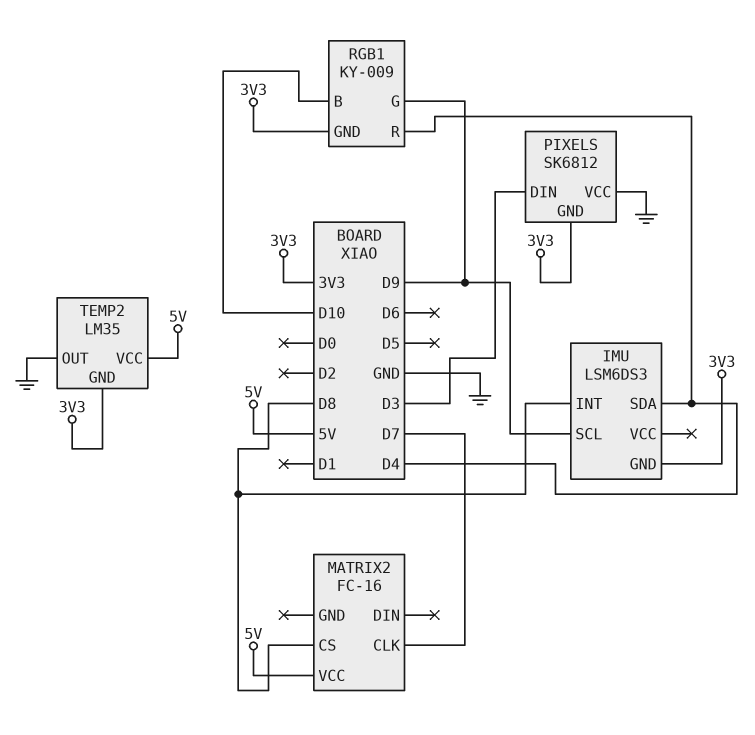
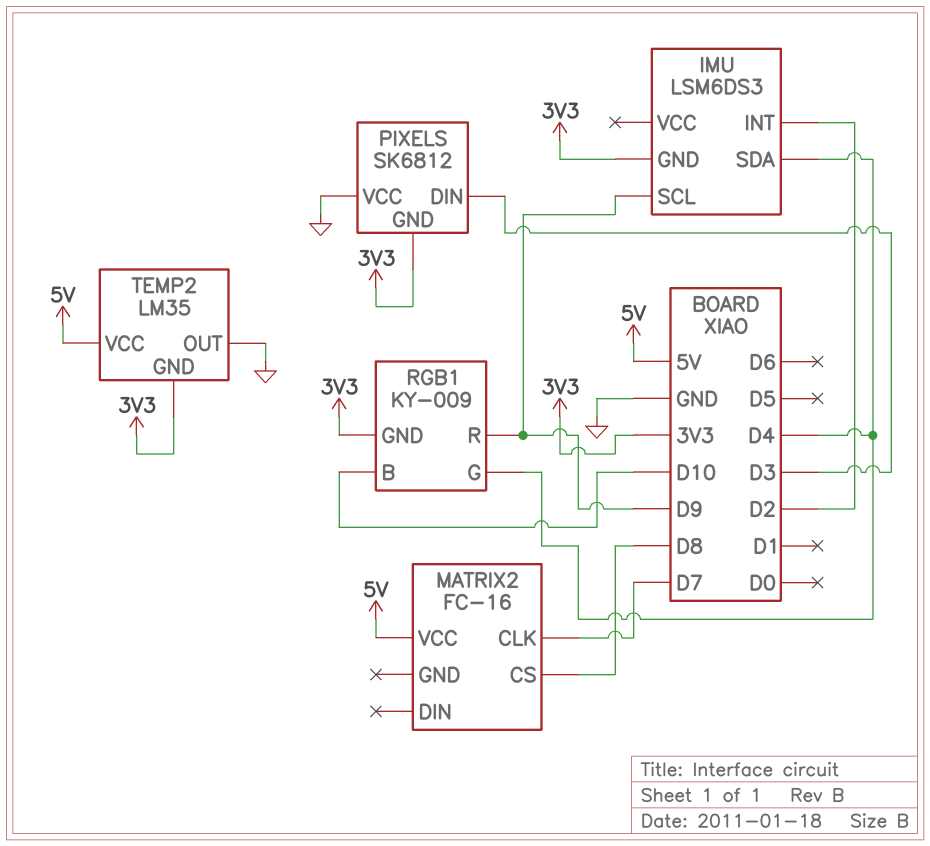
IMU pin INT: D8 -> D2
RGB1 pin G: D9 -> D4
RGB1 pin R: D4 -> D9

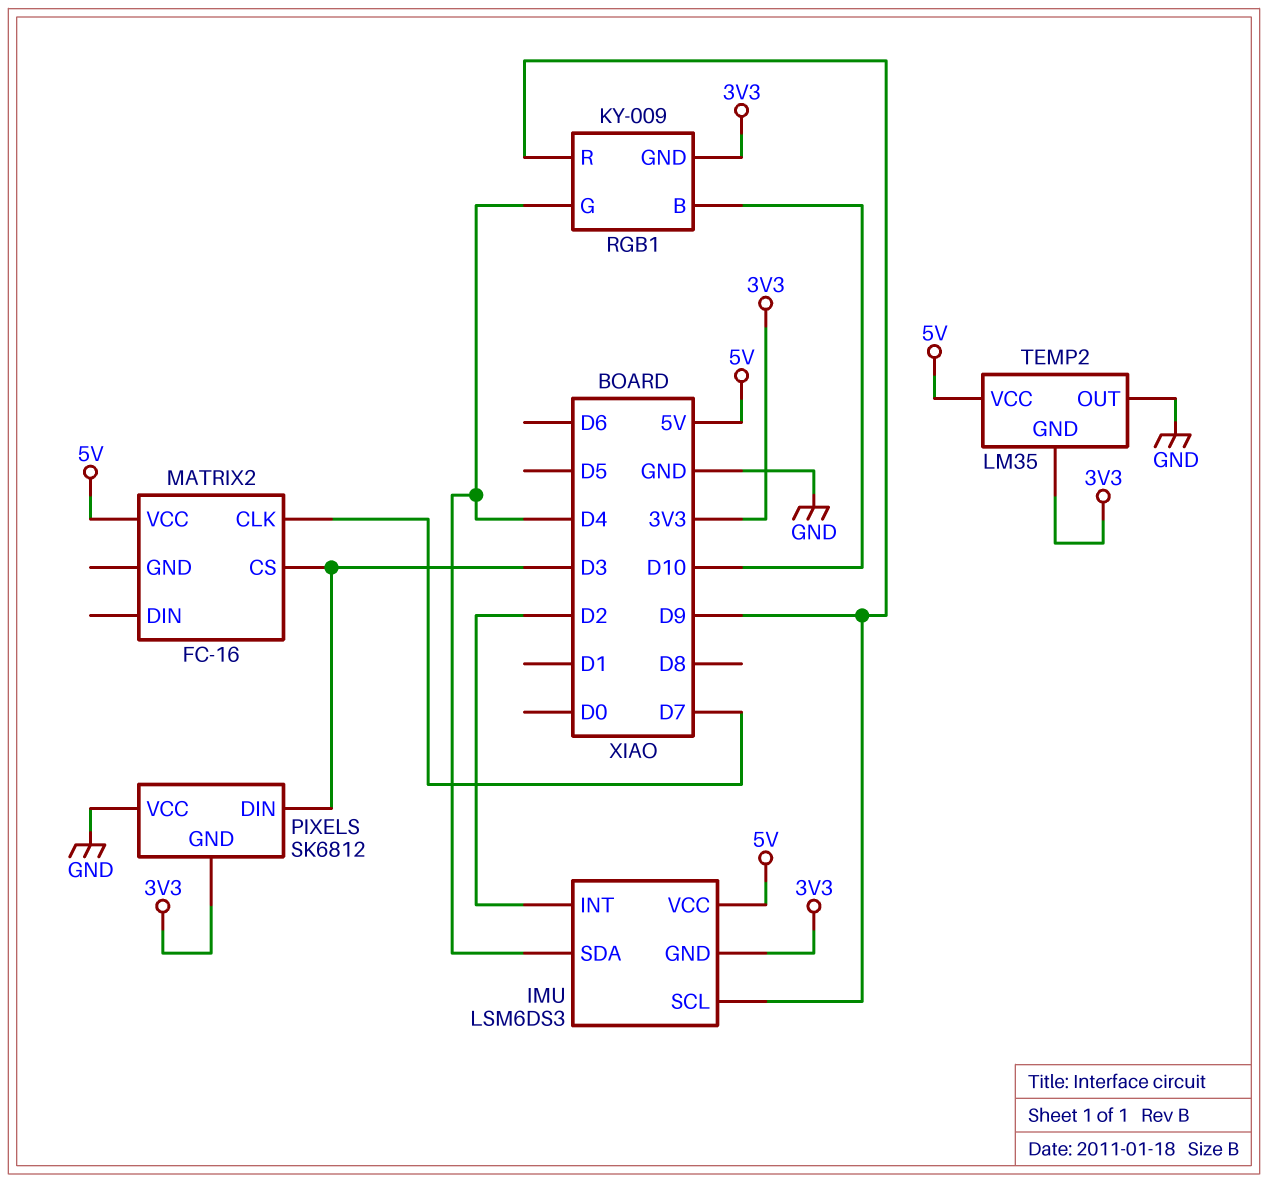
IMU pin VCC: none -> 5V
MATRIX2 pin CS: D8 -> D3

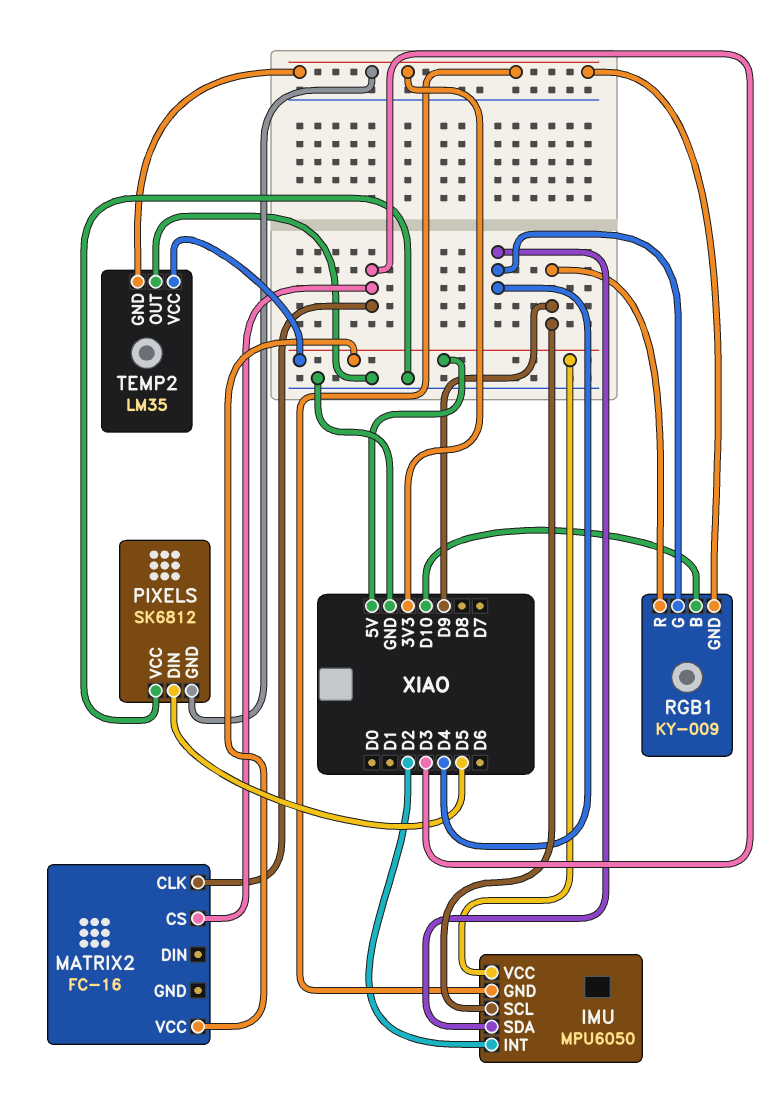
IMU: LSM6DS3 -> MPU6050
MATRIX2 pin CLK: D7 -> D3
PIXELS pin DIN: D3 -> D5

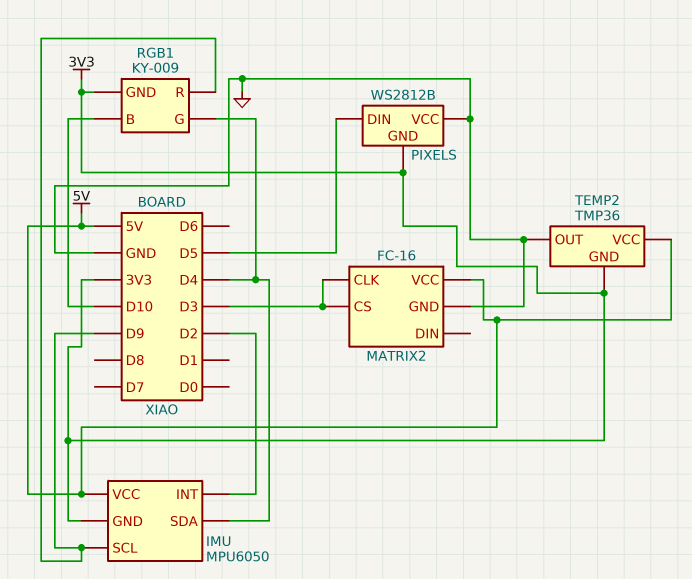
MATRIX2 pin GND: none -> GND
PIXELS: SK6812 -> WS2812B
TEMP2: LM35 -> TMP36

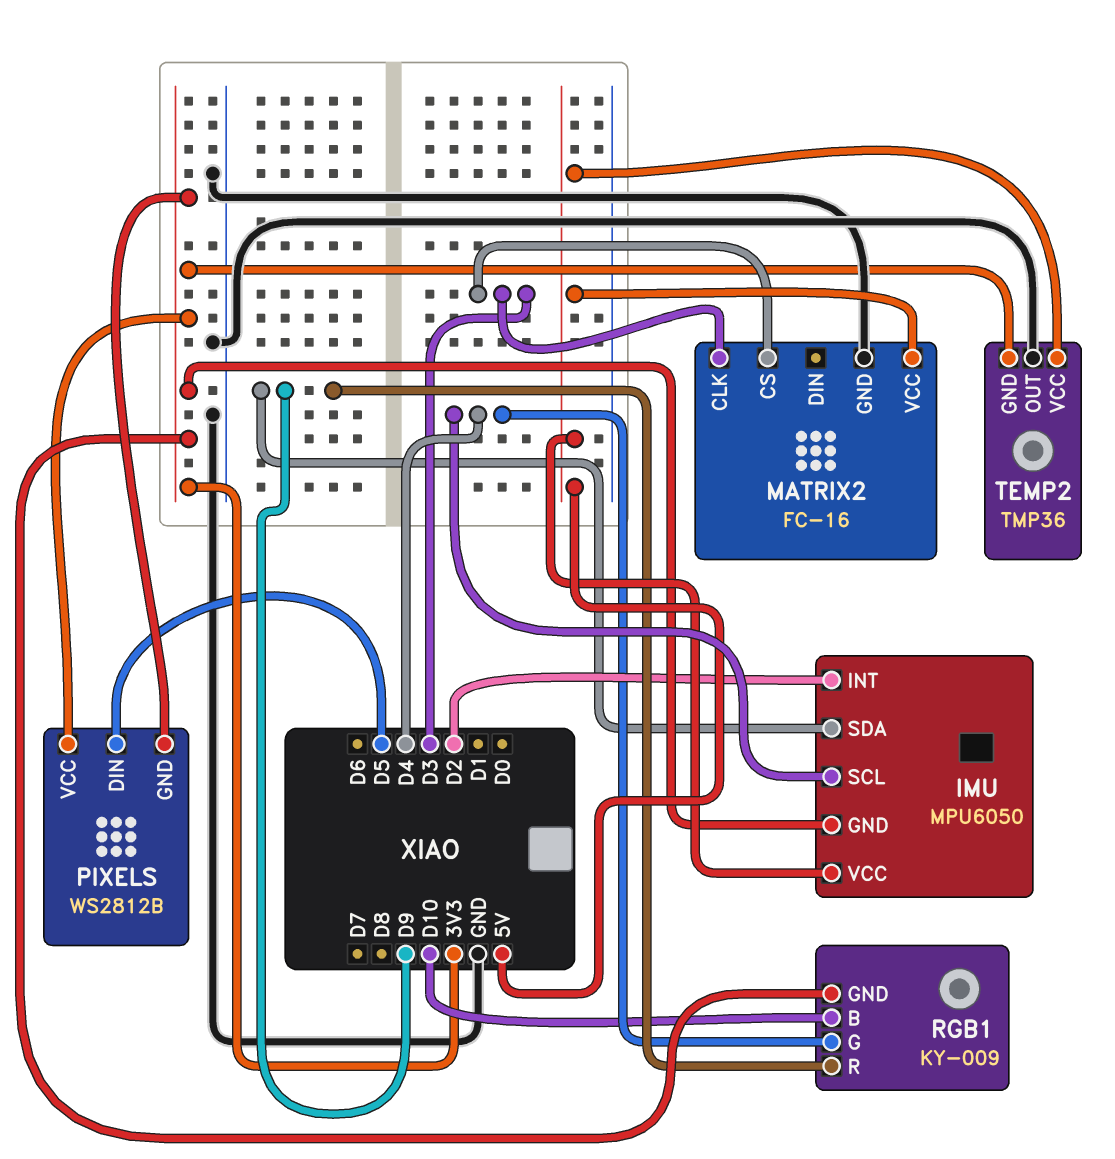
IMU pin SCL: D9 -> D4
IMU pin SDA: D4 -> D9
PIXELS pin VCC: GND -> 3V3

